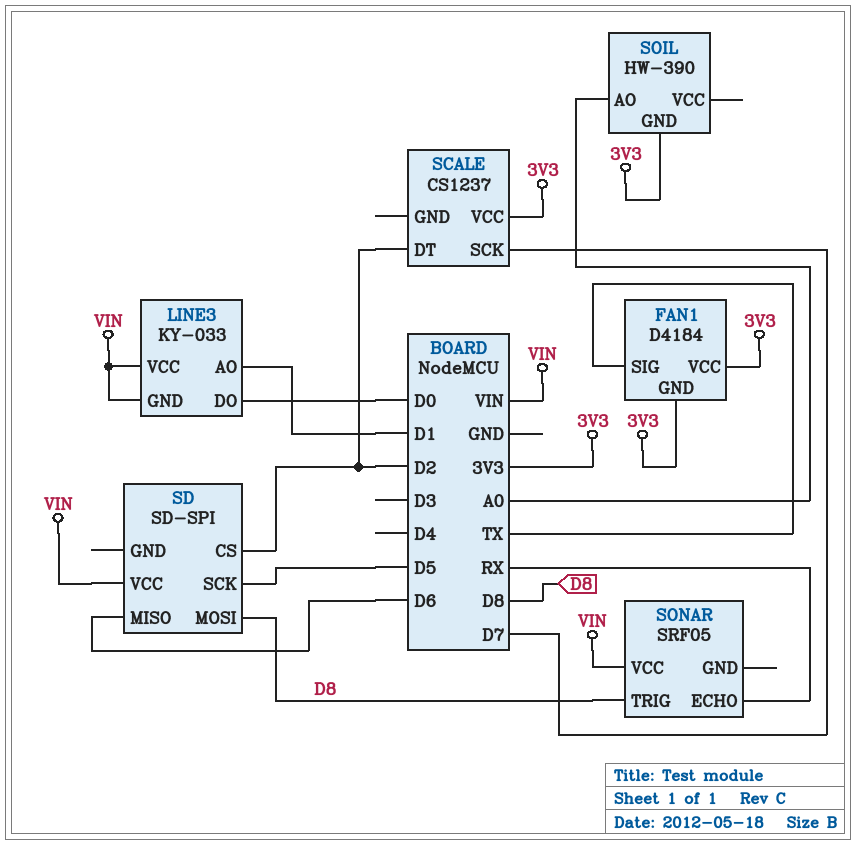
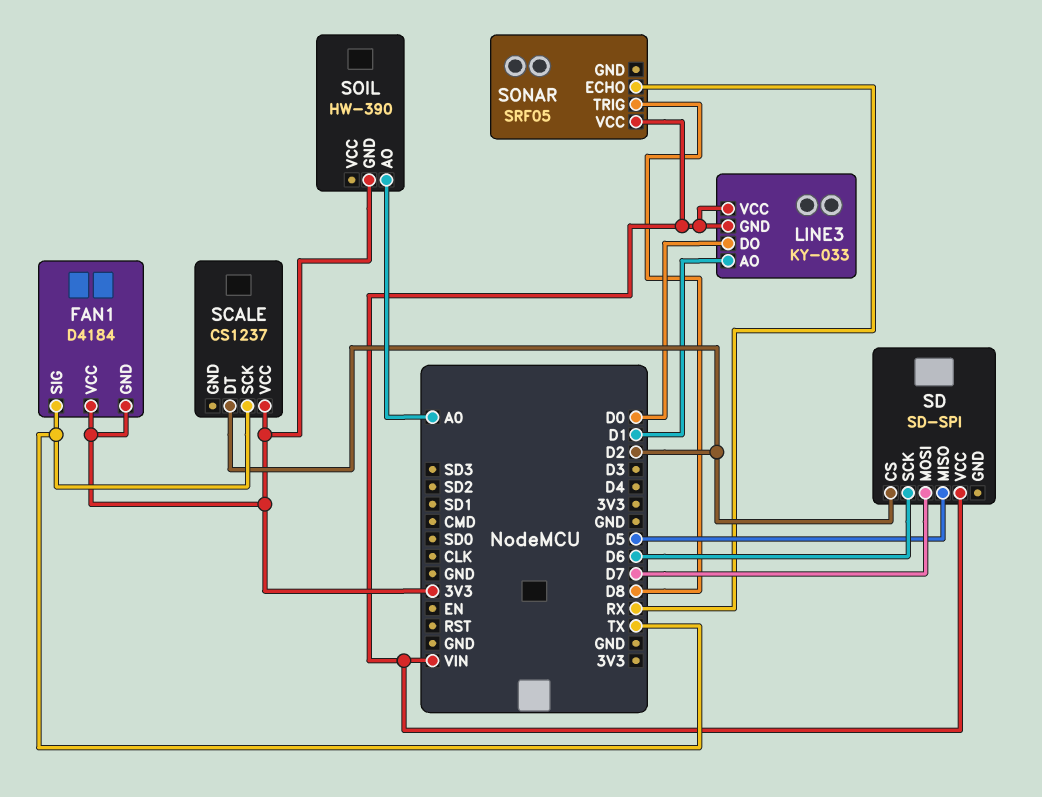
SCALE pin SCK: D7 -> TX
SD pin MISO: D6 -> D5
SD pin MOSI: D8 -> D7
SD pin SCK: D5 -> D6

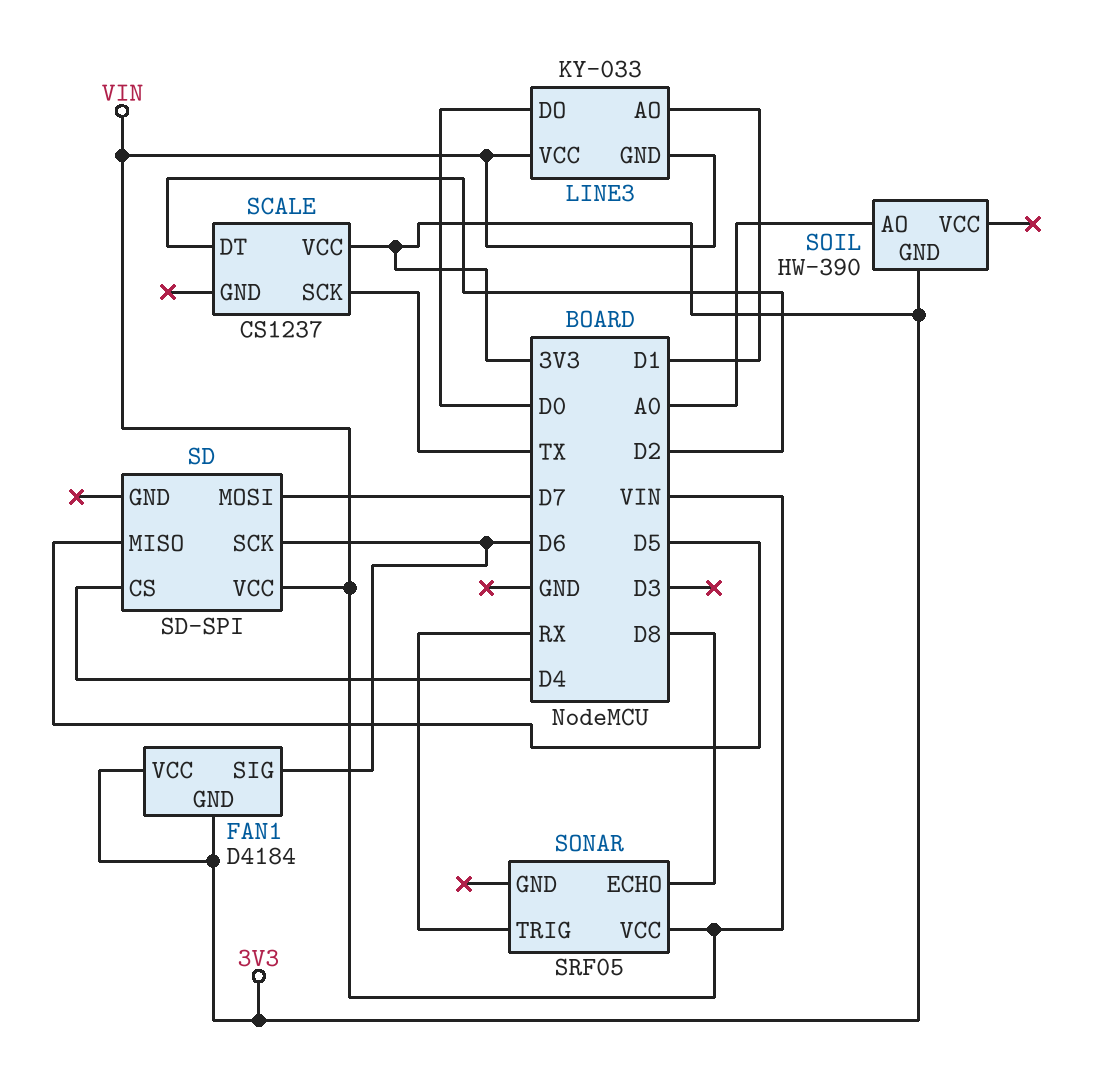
FAN1 pin SIG: TX -> D6
SD pin CS: D2 -> D4
SONAR pin ECHO: RX -> D8
SONAR pin TRIG: D8 -> RX

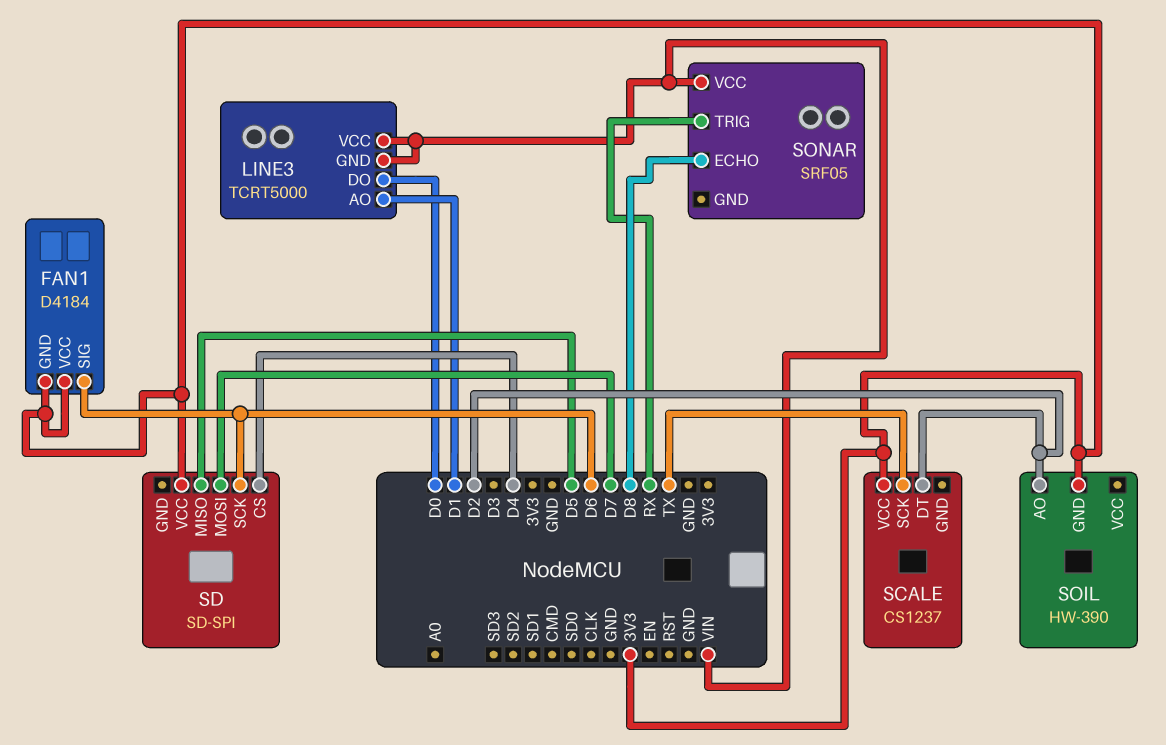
LINE3: KY-033 -> TCRT5000
SD pin VCC: VIN -> 3V3
SOIL pin AO: A0 -> D2

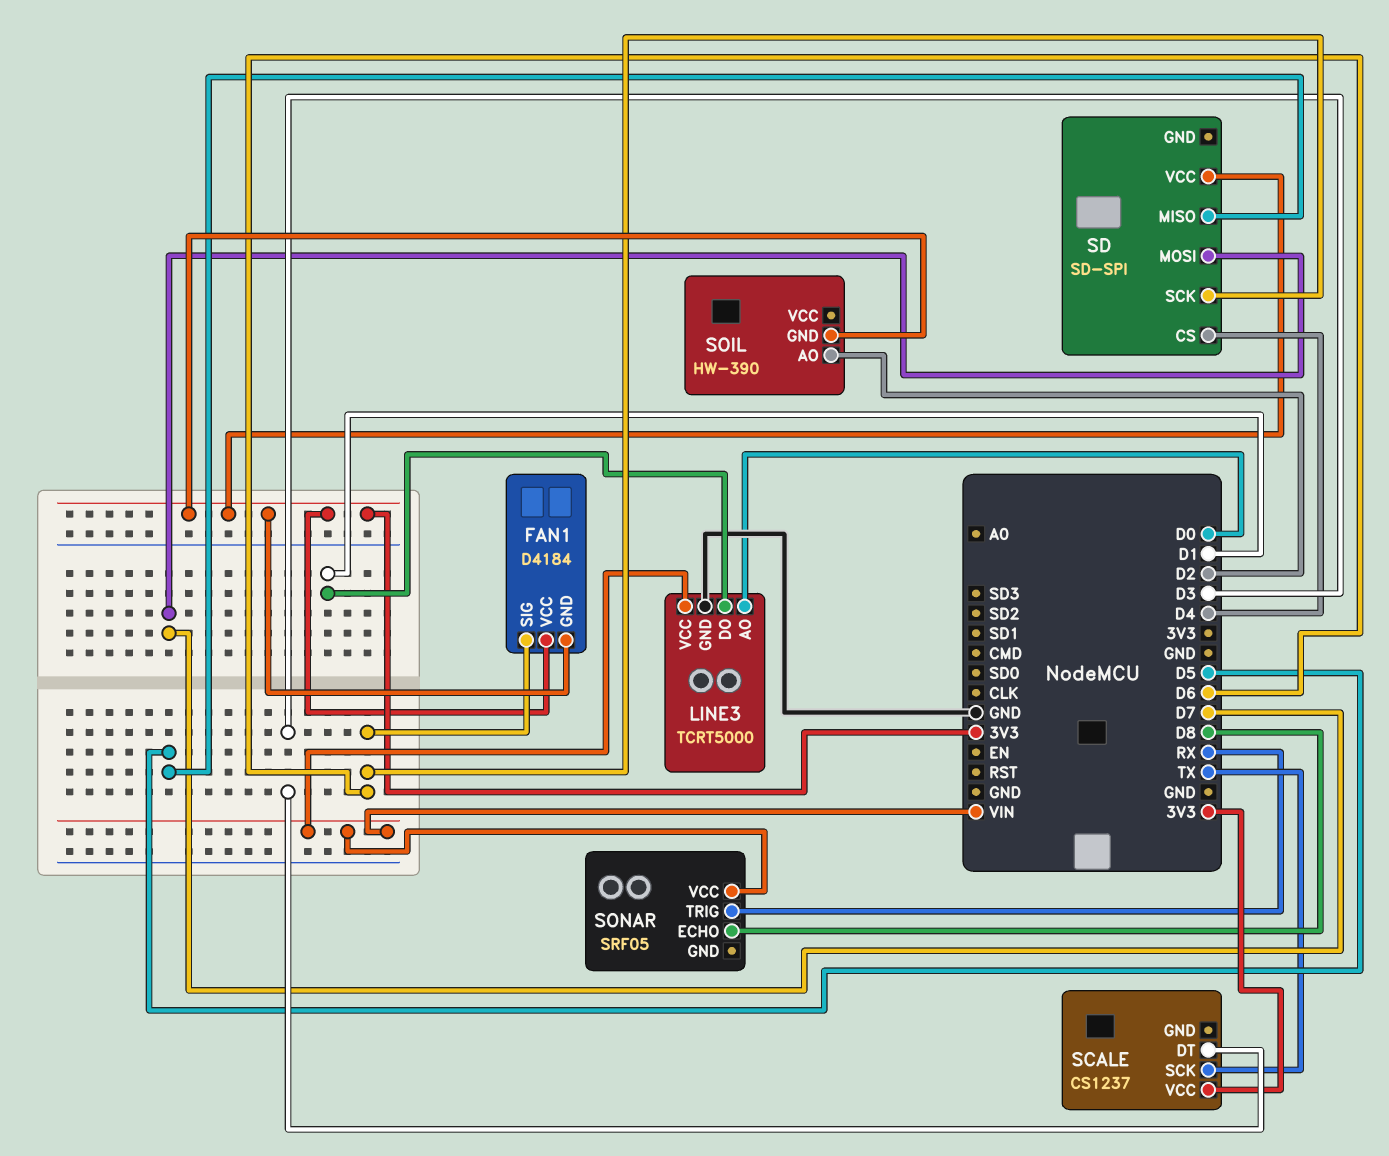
LINE3 pin AO: D1 -> D0
LINE3 pin DO: D0 -> D1
LINE3 pin GND: VIN -> GND
SCALE pin DT: D2 -> D3

